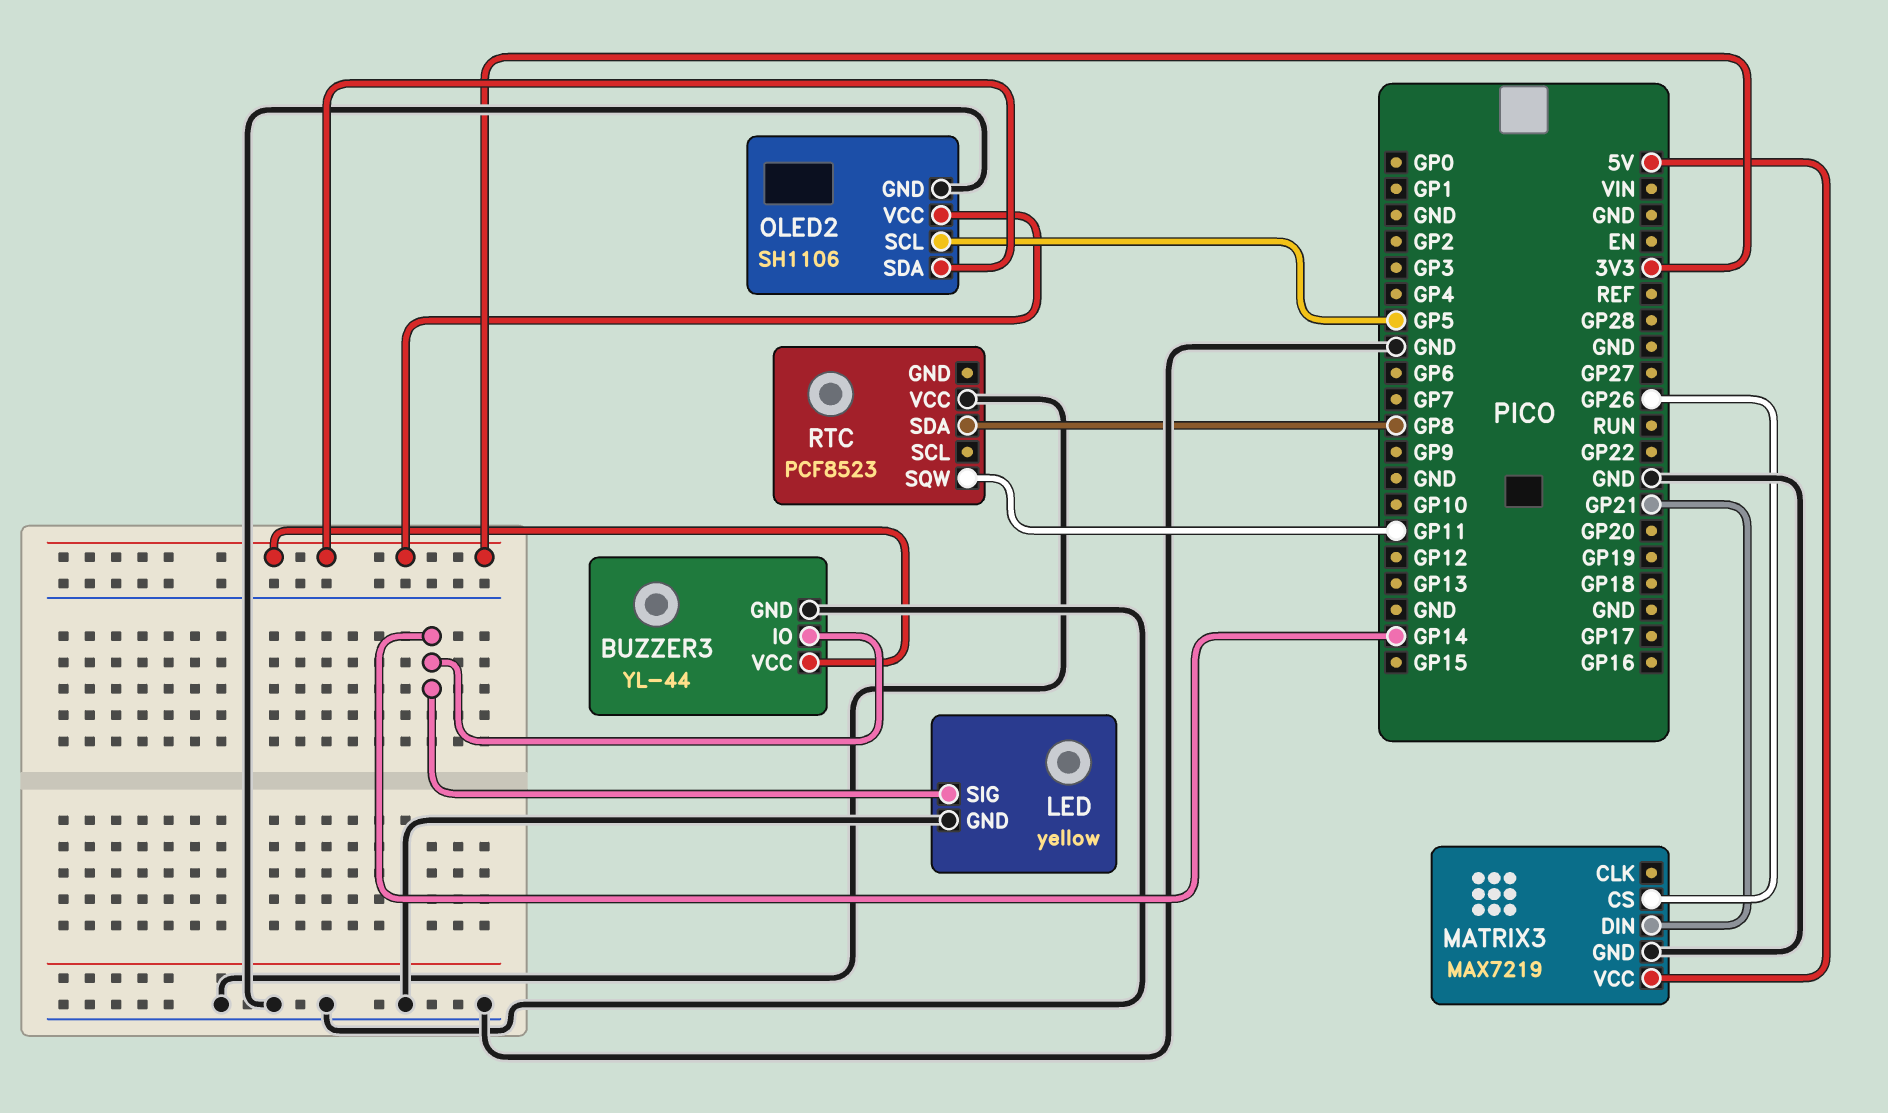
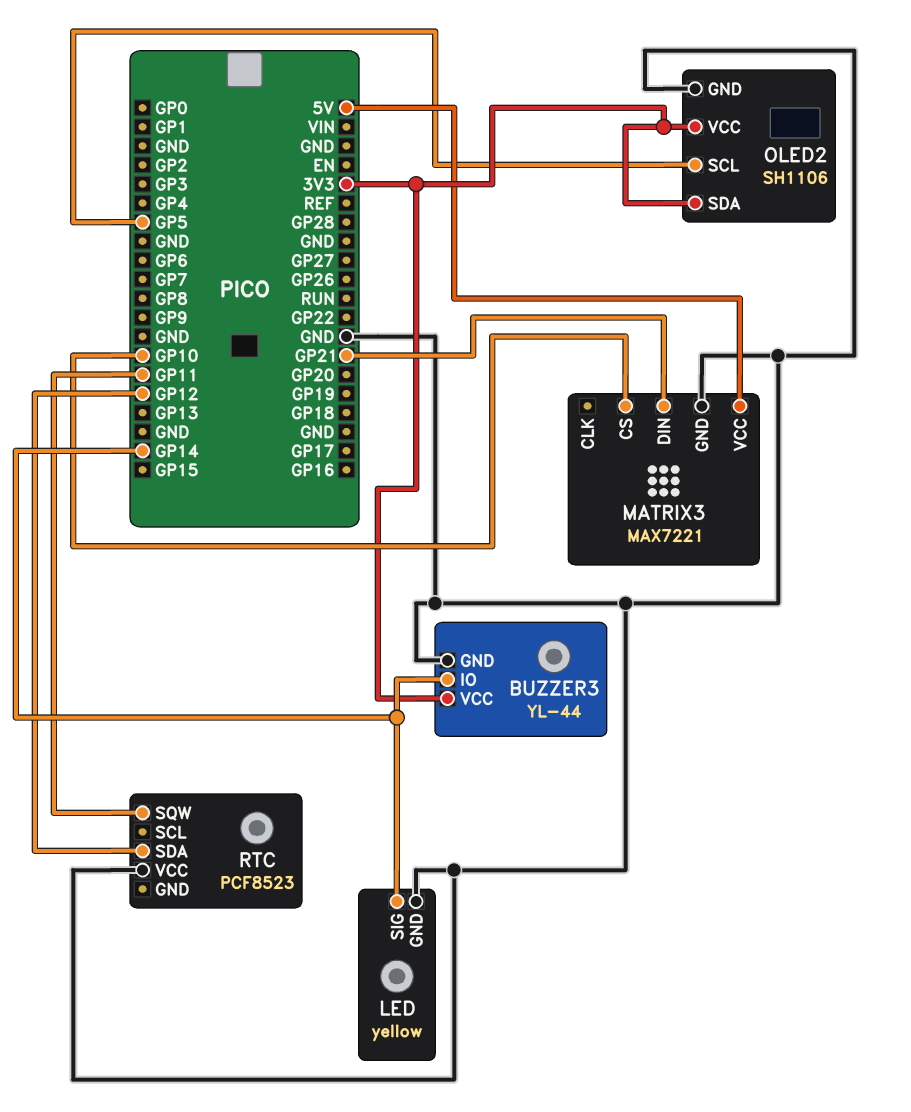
MATRIX3: MAX7219 -> MAX7221
MATRIX3 pin CS: GP26 -> GP10
RTC pin SDA: GP8 -> GP12

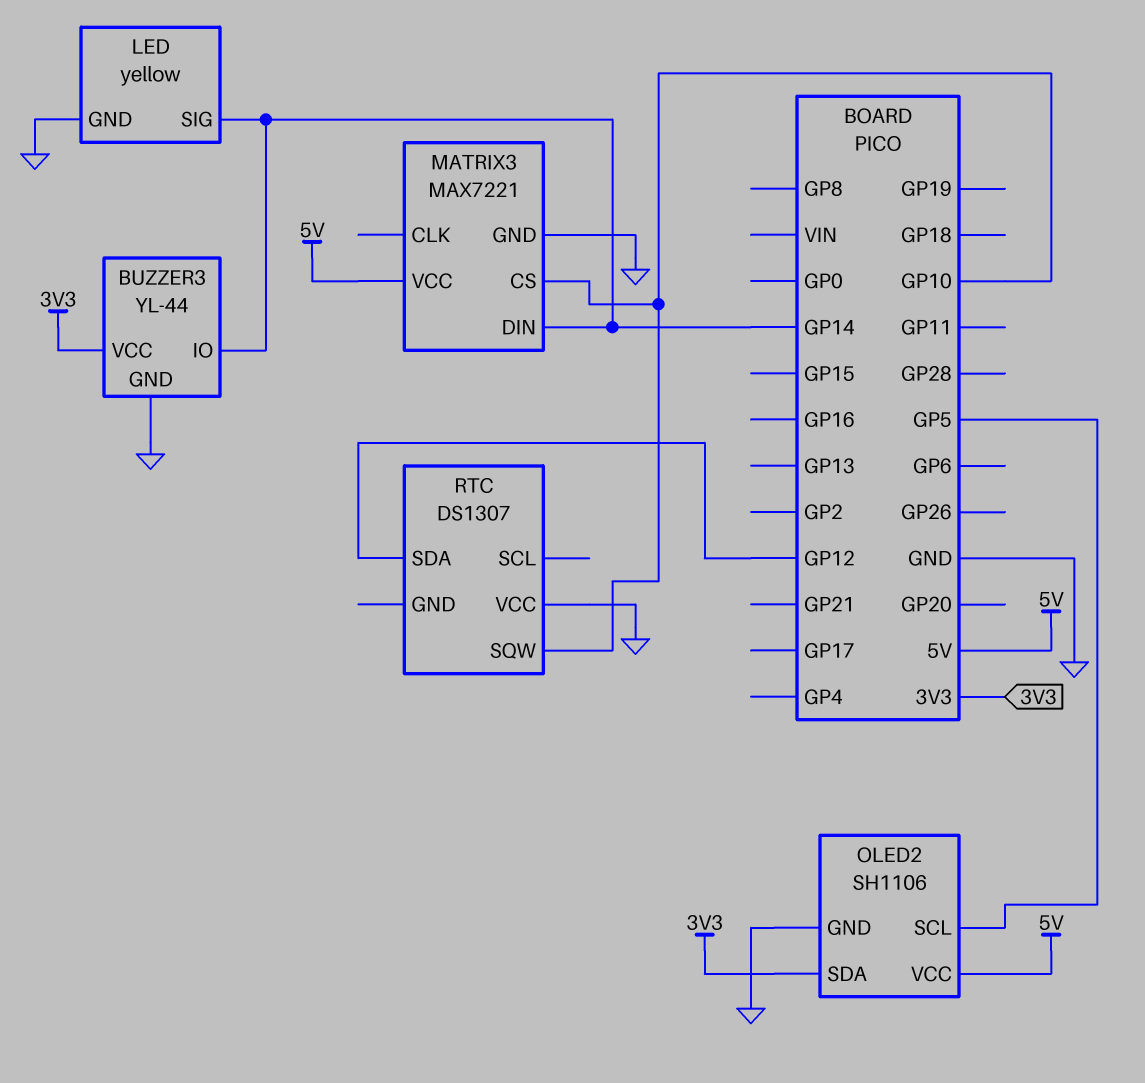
MATRIX3 pin DIN: GP21 -> GP14
OLED2 pin VCC: 3V3 -> 5V
RTC: PCF8523 -> DS1307
RTC pin SQW: GP11 -> GP10

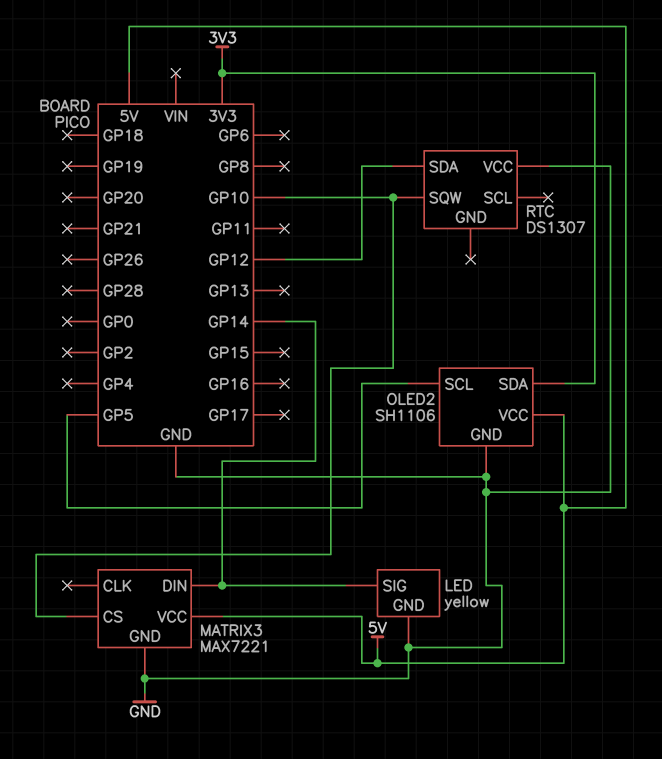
BUZZER3: YL-44 -> none
BUZZER3 pin GND: GND -> none
BUZZER3 pin IO: GP14 -> none
BUZZER3 pin VCC: 3V3 -> none

